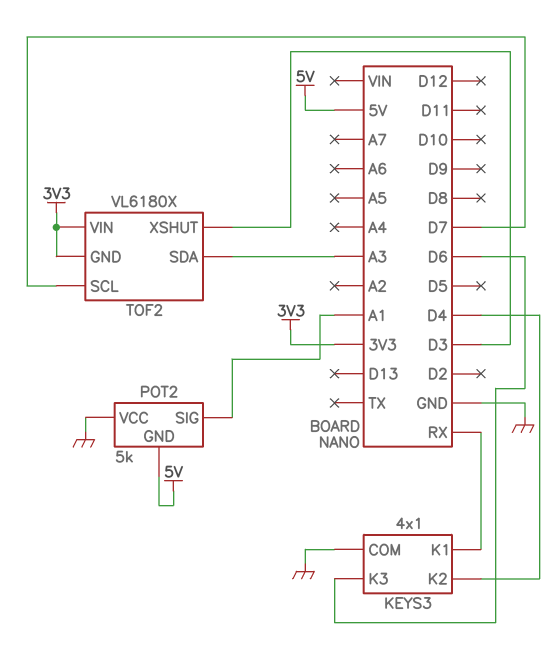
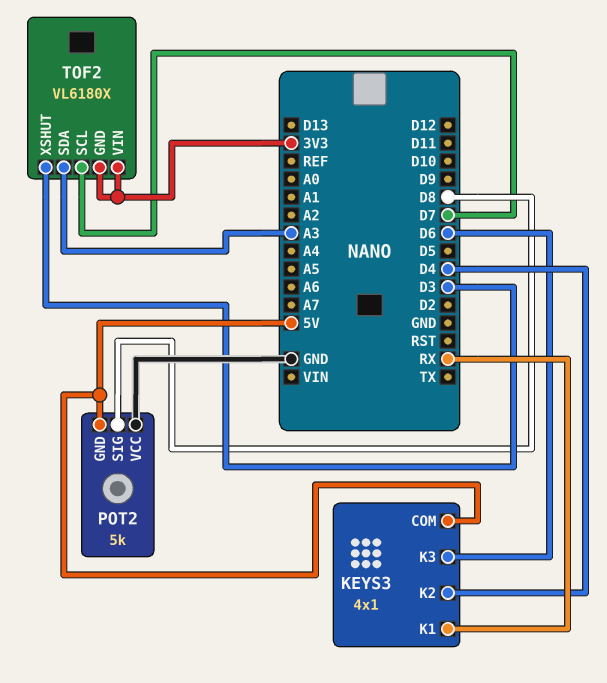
KEYS3 pin COM: GND -> 5V
POT2 pin SIG: A1 -> D8

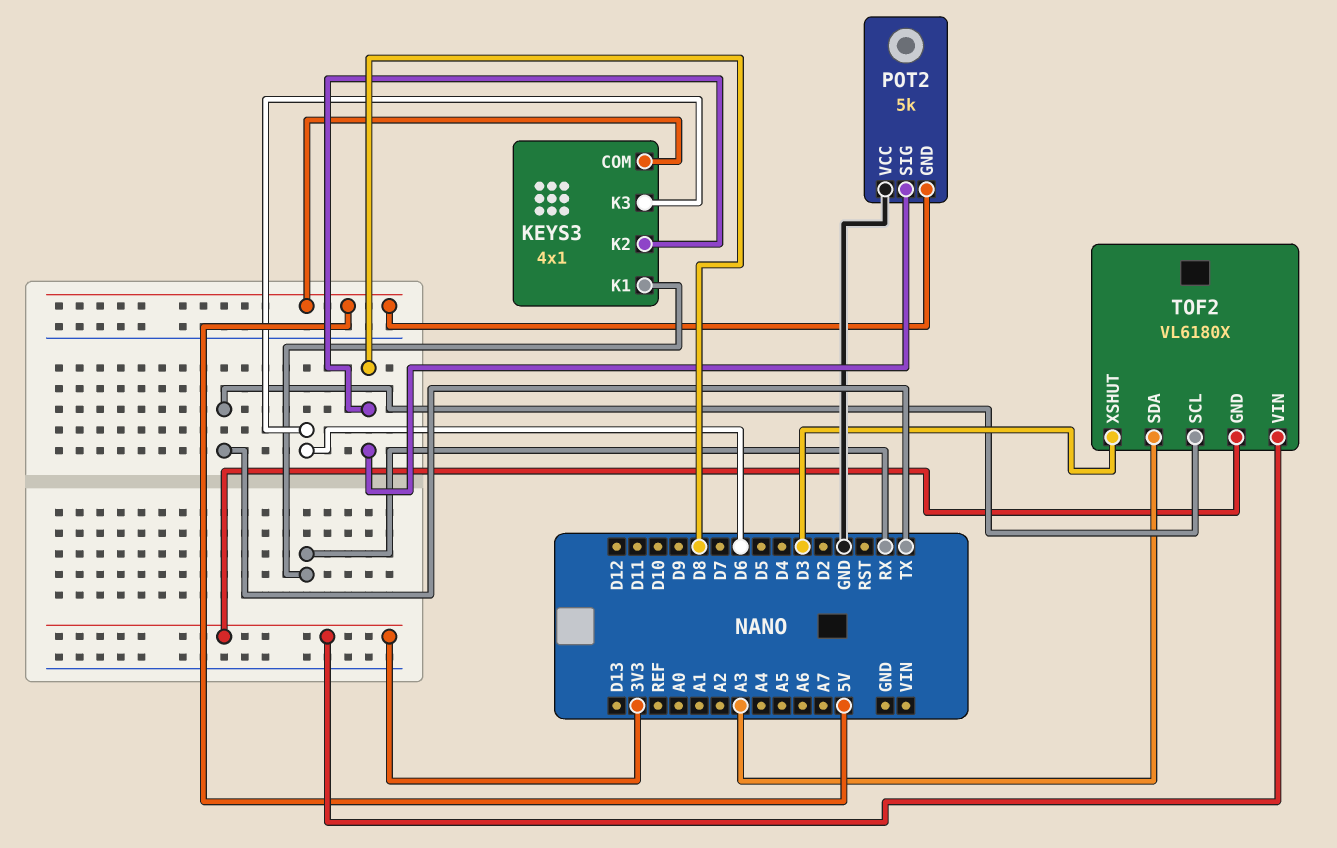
KEYS3 pin K2: D4 -> D8
TOF2 pin SCL: D7 -> TX

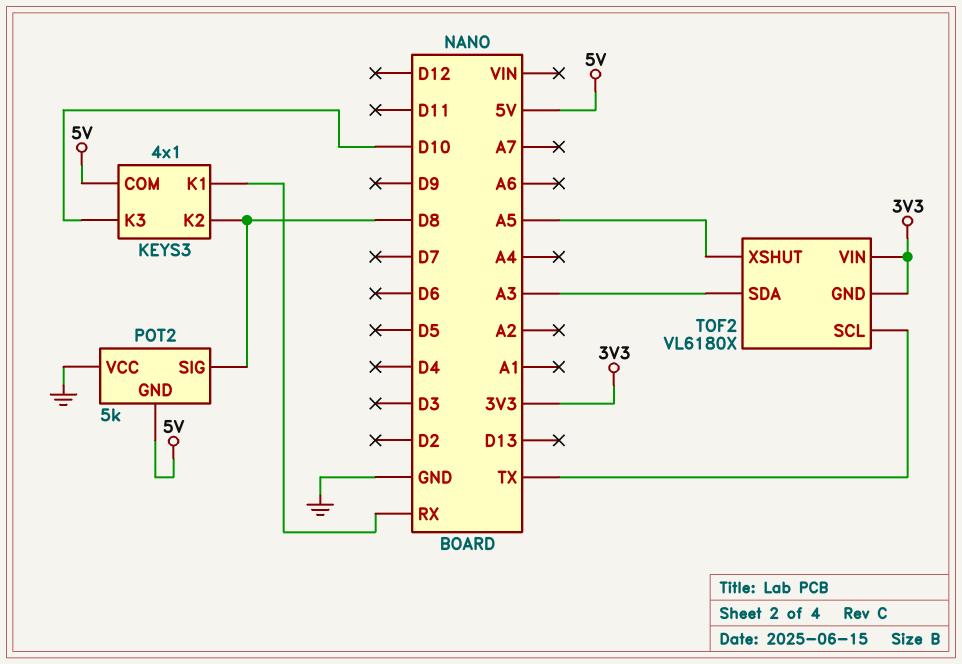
KEYS3 pin K3: D6 -> D10
TOF2 pin XSHUT: D3 -> A5

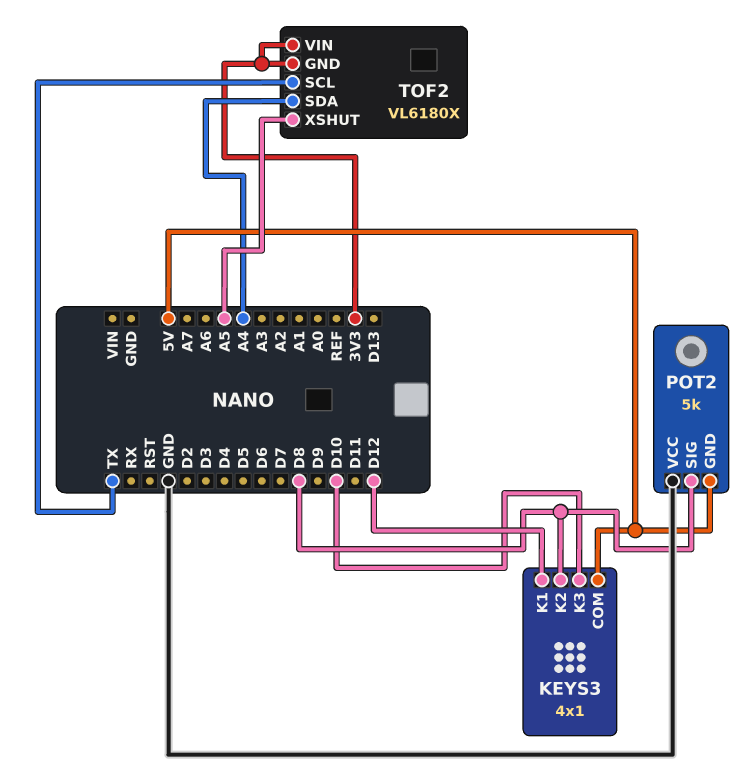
KEYS3 pin K1: RX -> D12
TOF2 pin SDA: A3 -> A4

